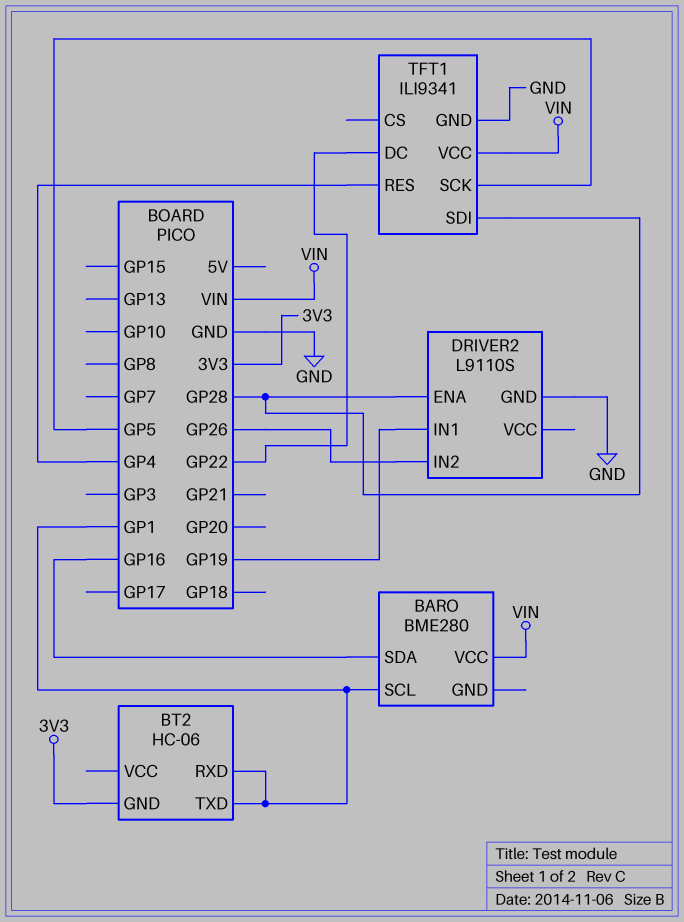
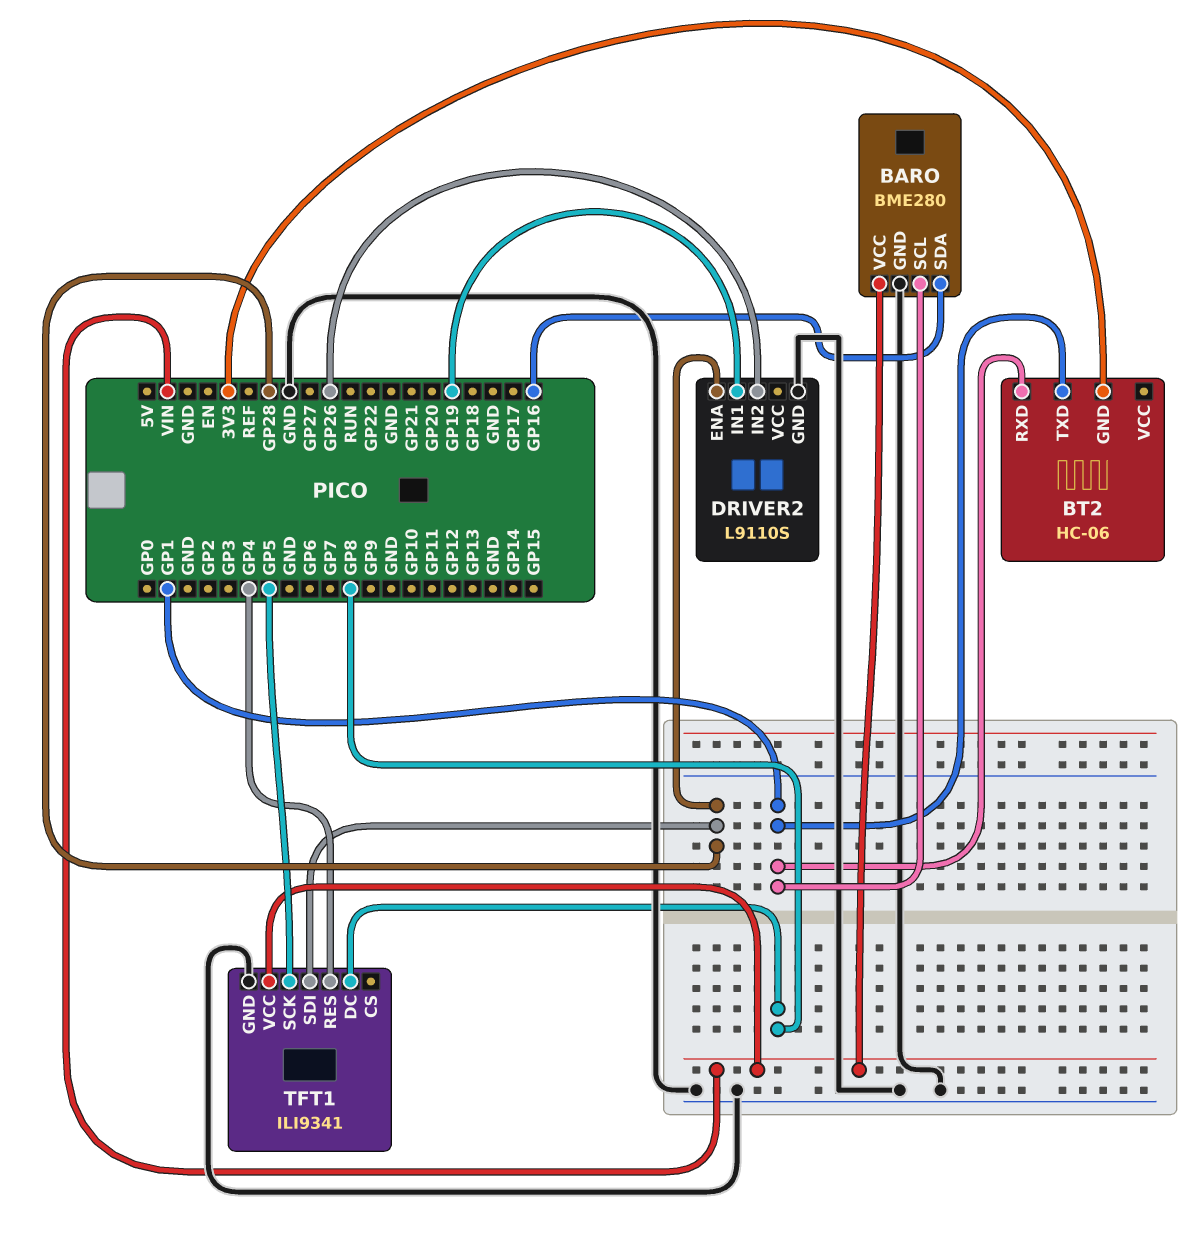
BARO pin GND: none -> GND
TFT1 pin DC: GP22 -> GP8

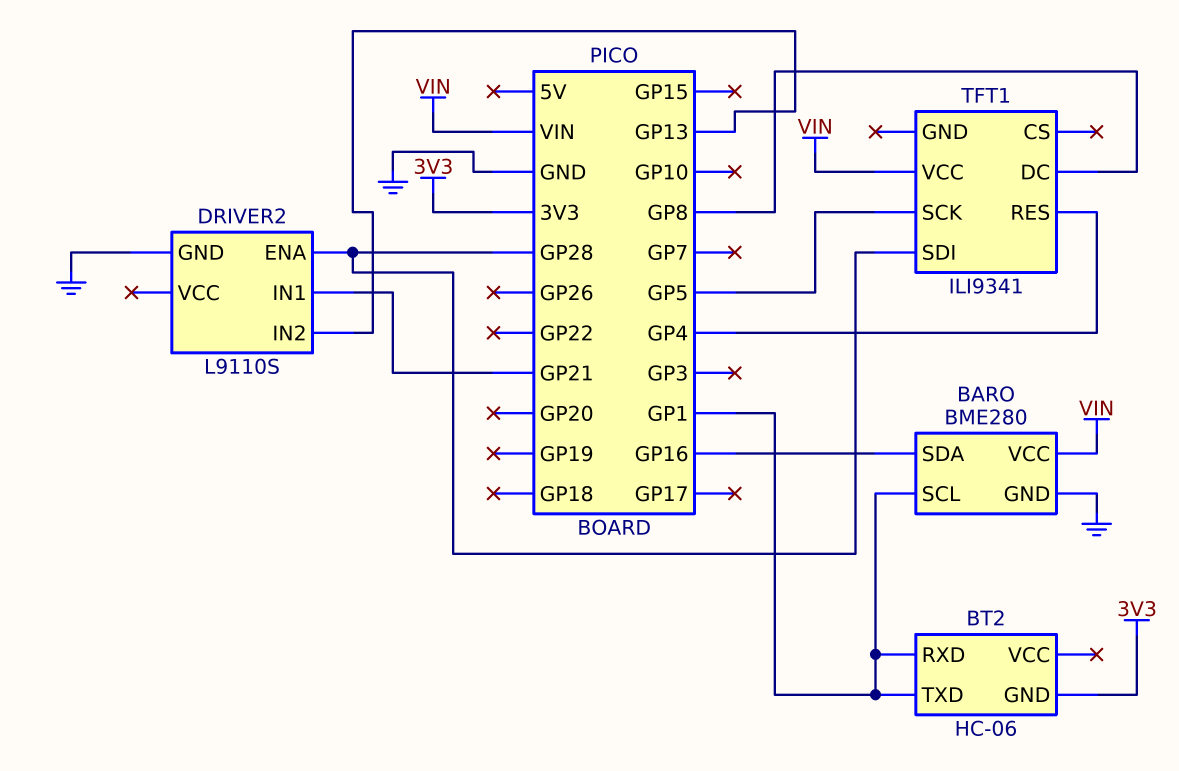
DRIVER2 pin IN1: GP19 -> GP21
DRIVER2 pin IN2: GP26 -> GP13
TFT1 pin GND: GND -> none

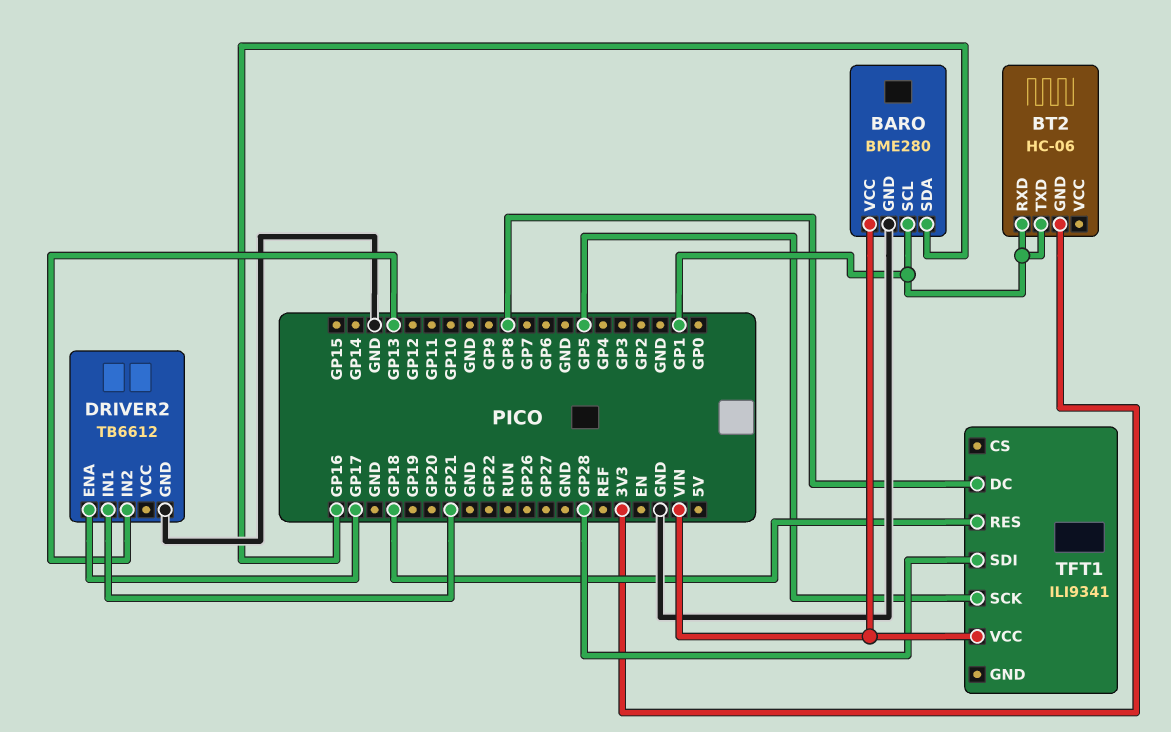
DRIVER2: L9110S -> TB6612
DRIVER2 pin ENA: GP28 -> GP17
TFT1 pin RES: GP4 -> GP18

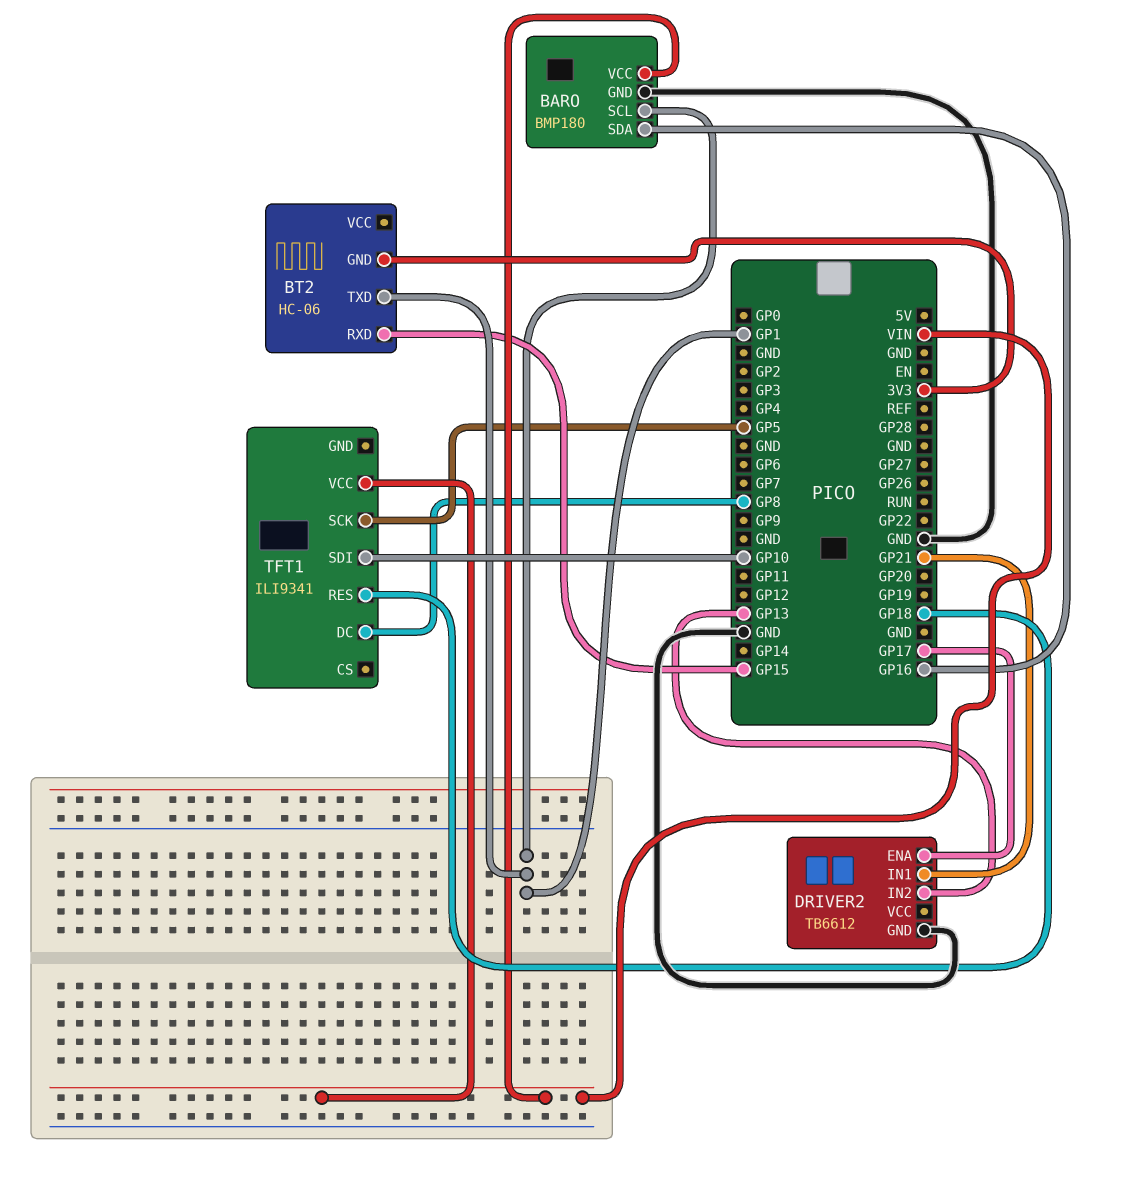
BARO: BME280 -> BMP180
BT2 pin RXD: GP1 -> GP15
TFT1 pin SDI: GP28 -> GP10

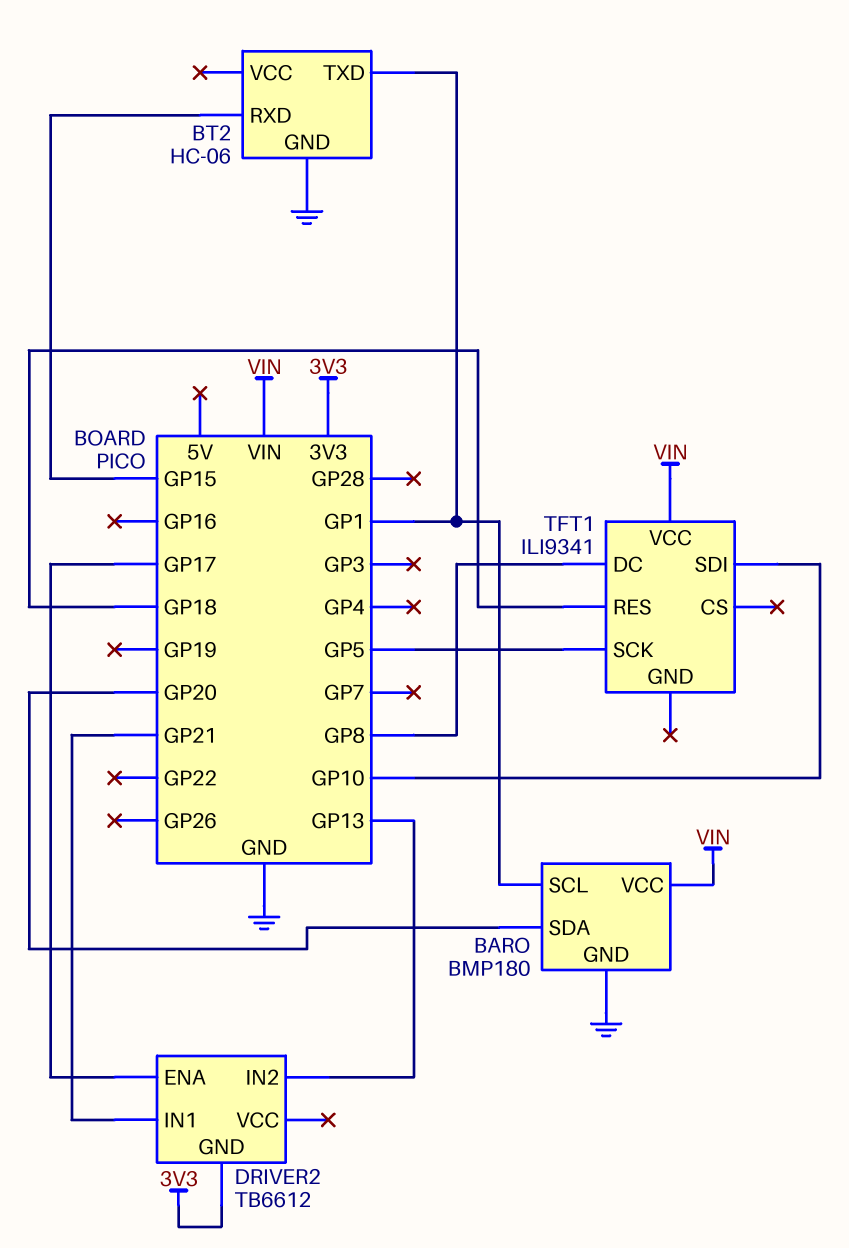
BARO pin SDA: GP16 -> GP20
BT2 pin GND: 3V3 -> GND
DRIVER2 pin GND: GND -> 3V3

